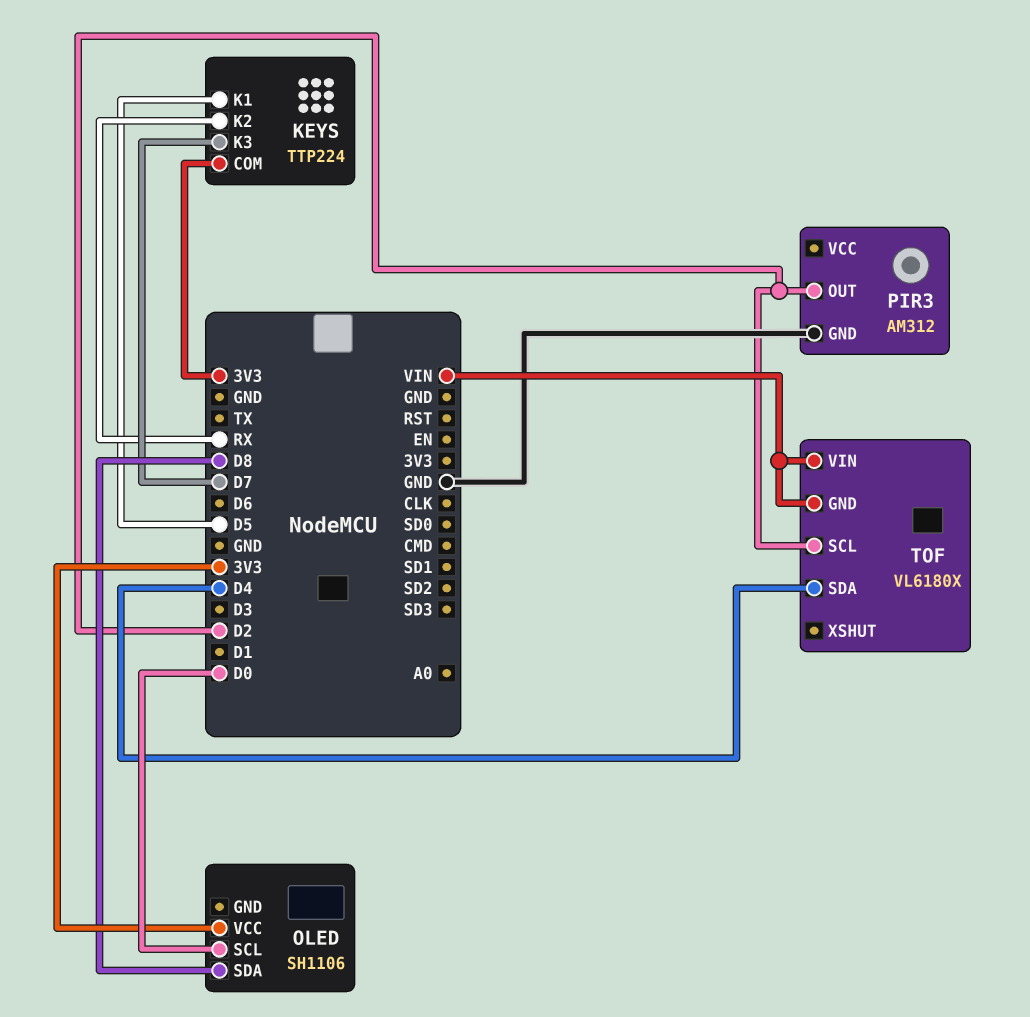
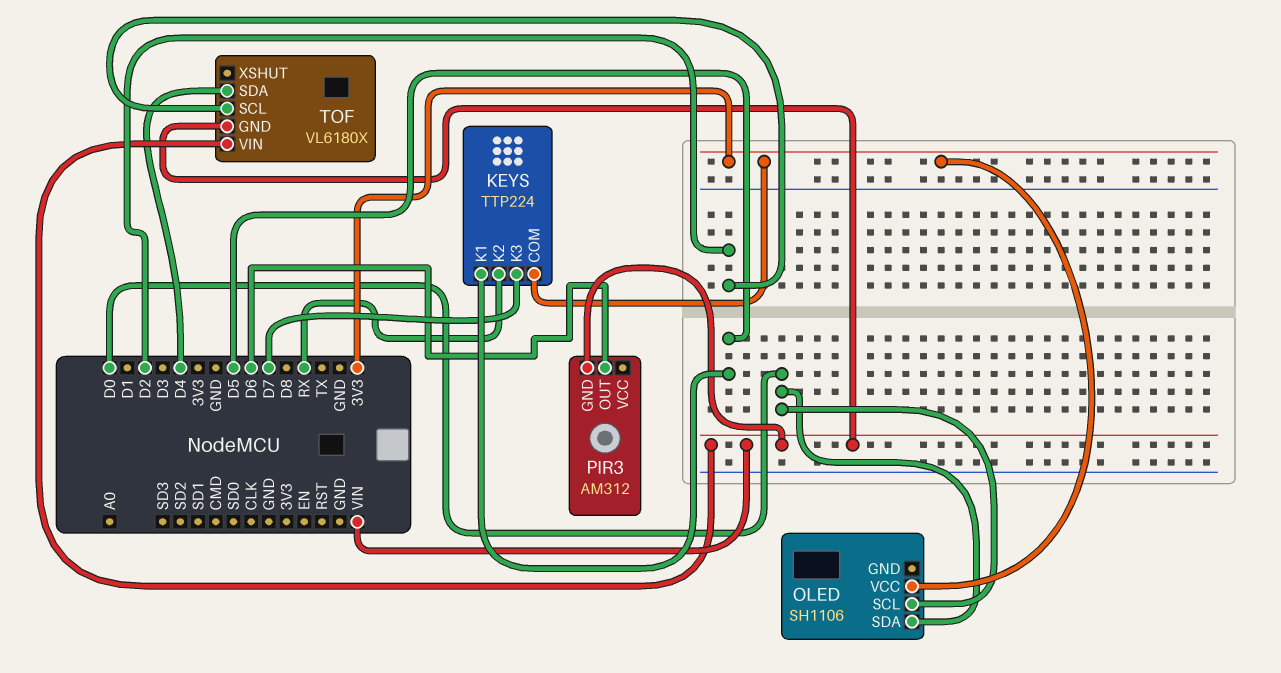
OLED pin SDA: D8 -> D0
PIR3 pin GND: GND -> VIN
PIR3 pin OUT: D2 -> D6

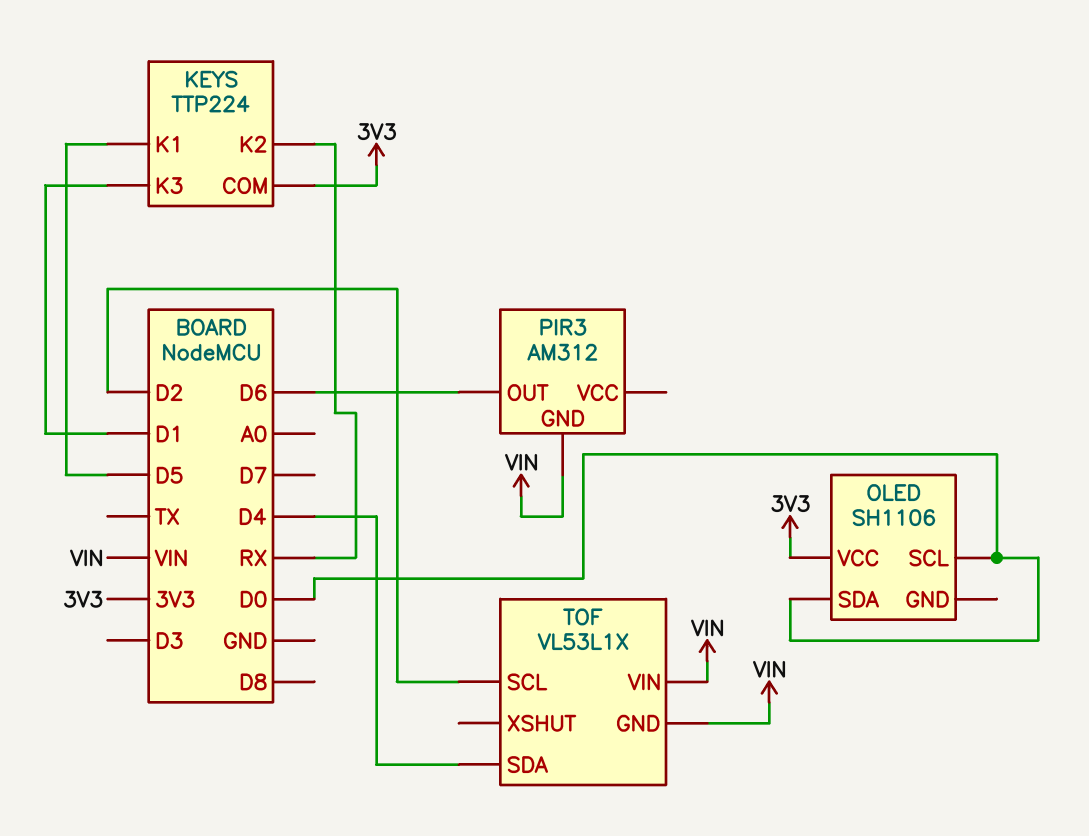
KEYS pin K3: D7 -> D1
TOF: VL6180X -> VL53L1X

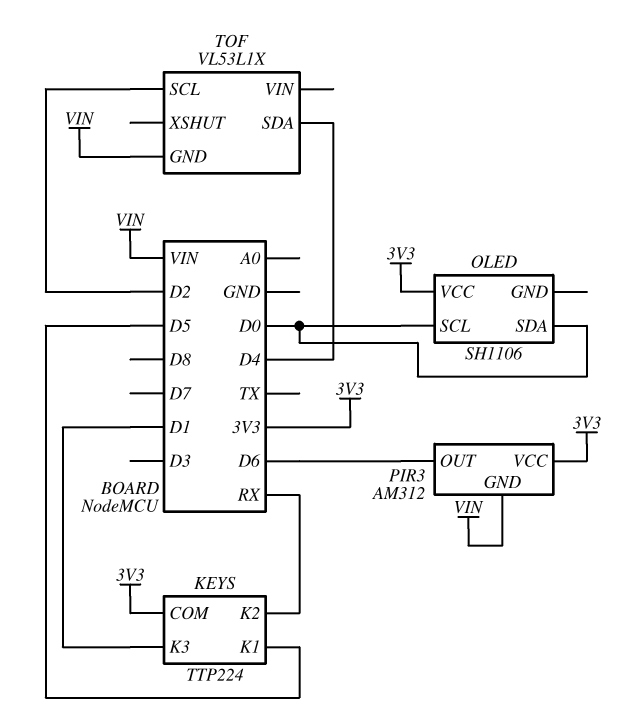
PIR3 pin VCC: none -> 3V3
TOF pin VIN: VIN -> none

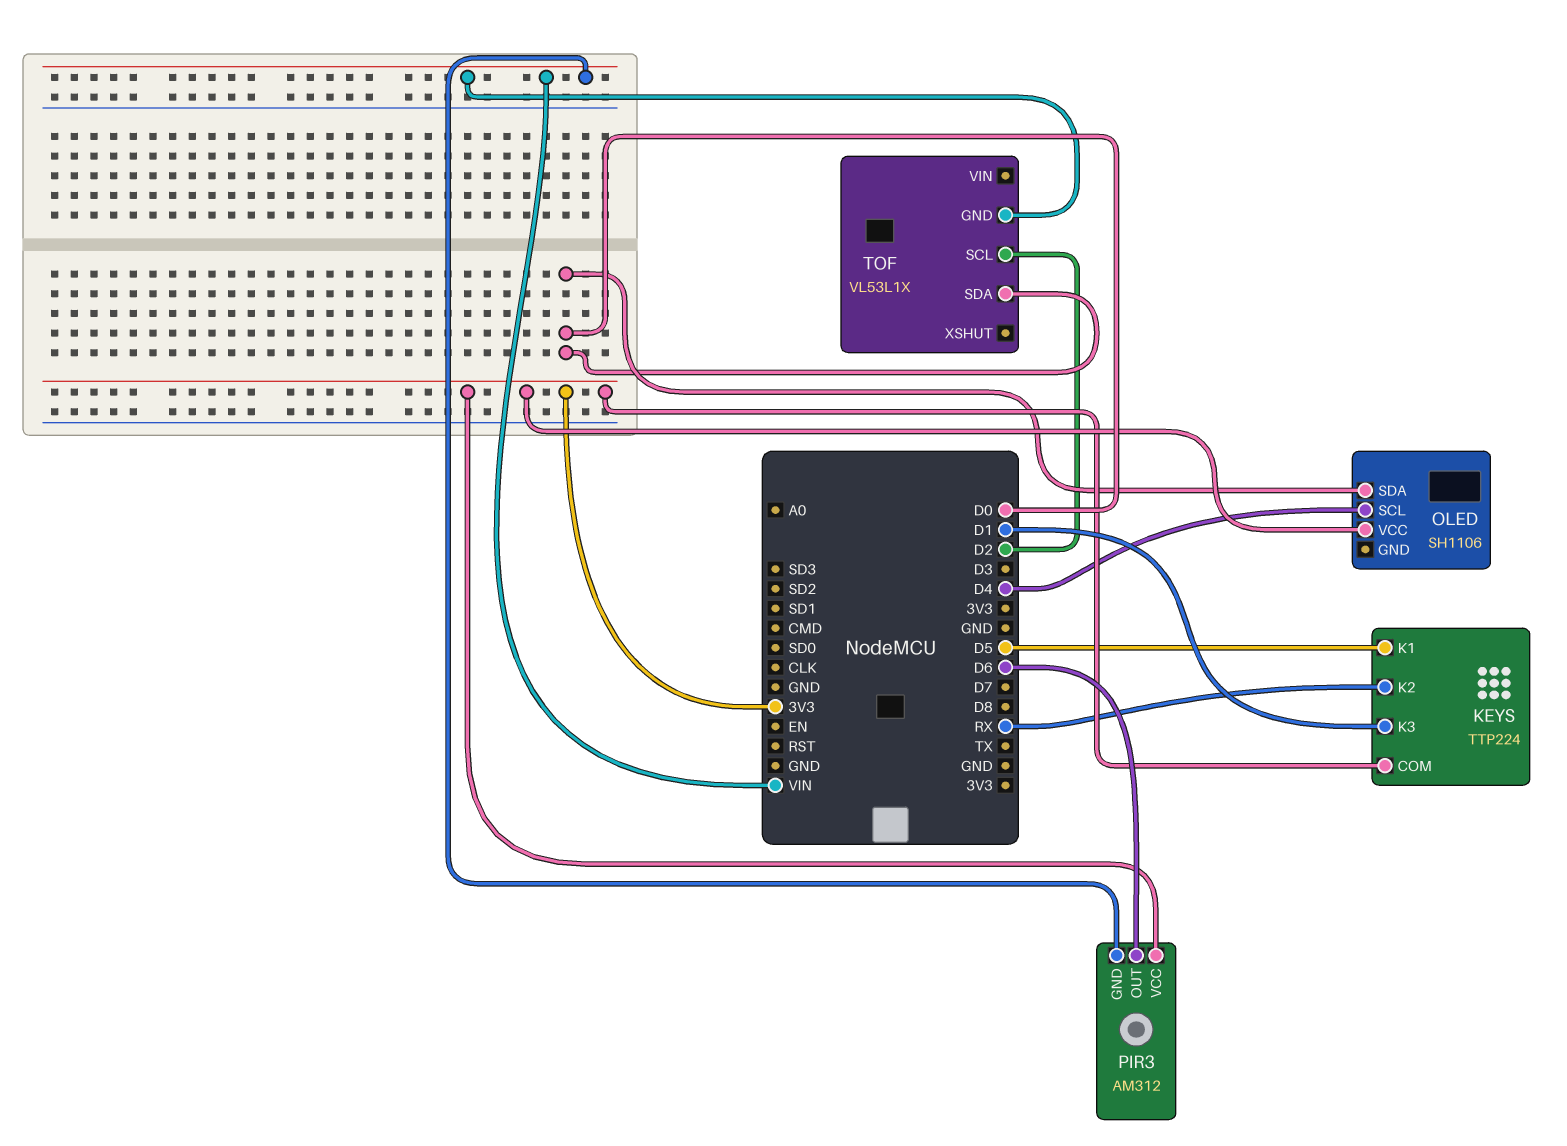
OLED pin SCL: D0 -> D4
TOF pin SDA: D4 -> D0

